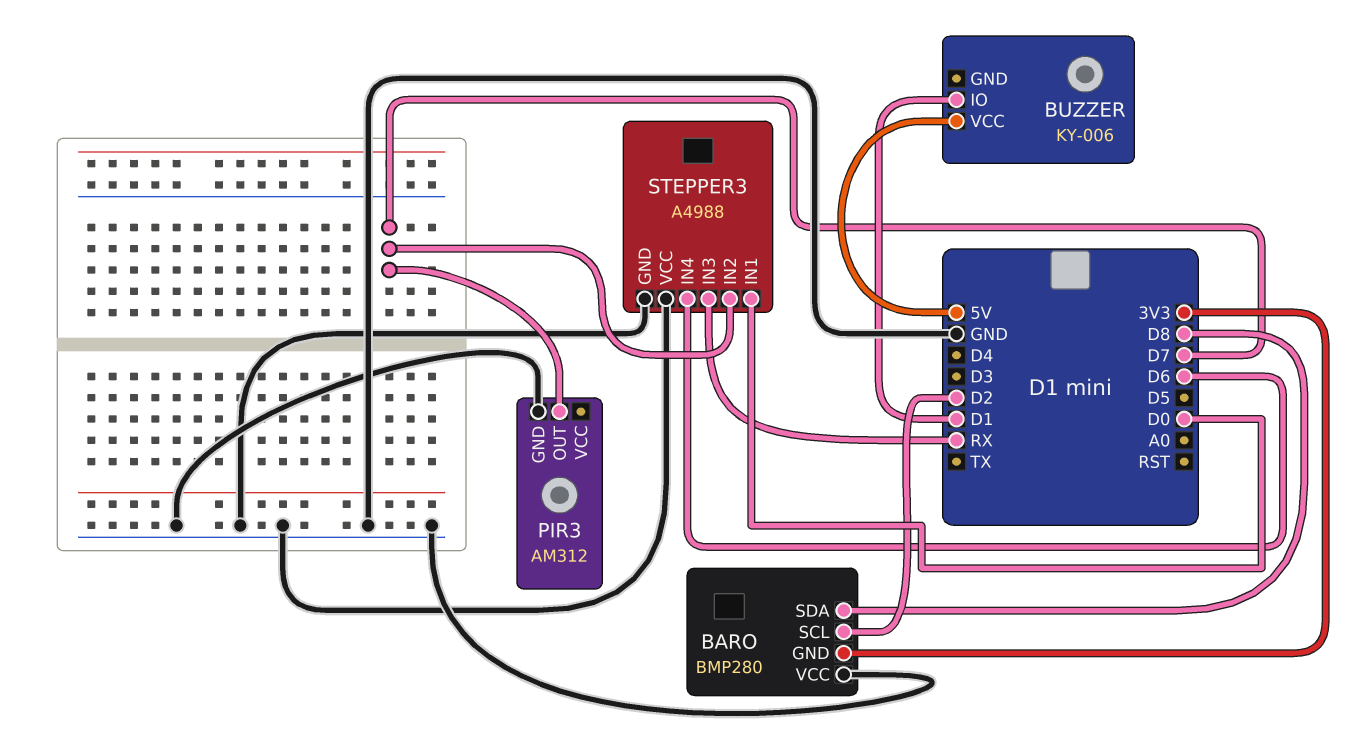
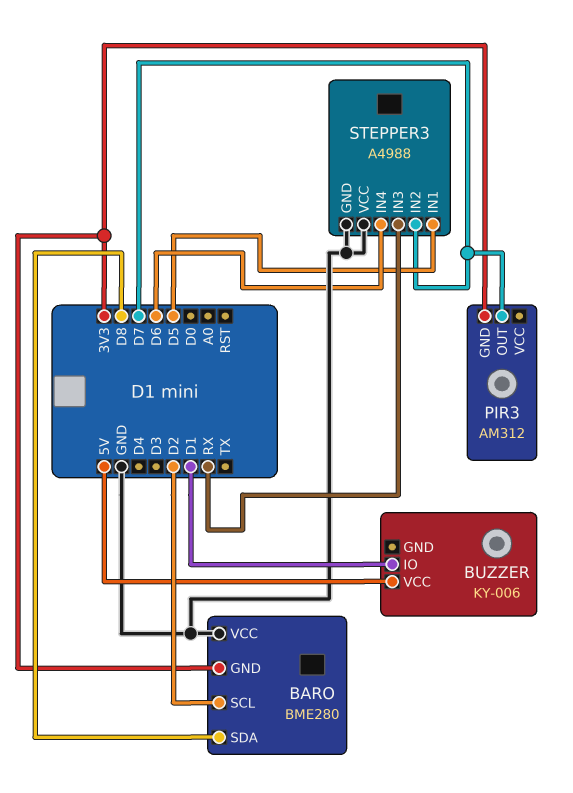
BARO: BMP280 -> BME280
PIR3 pin GND: GND -> 3V3
STEPPER3 pin IN1: D0 -> D5

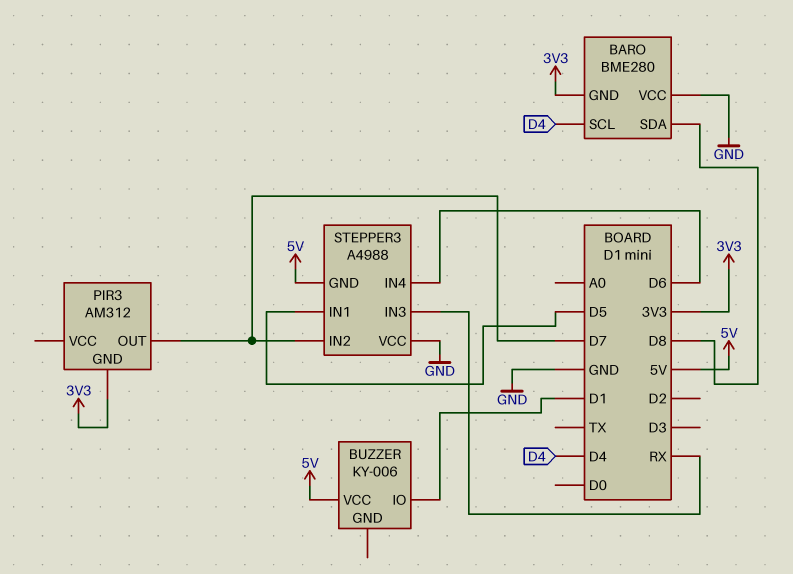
BARO pin SCL: D2 -> D4
STEPPER3 pin GND: GND -> 5V

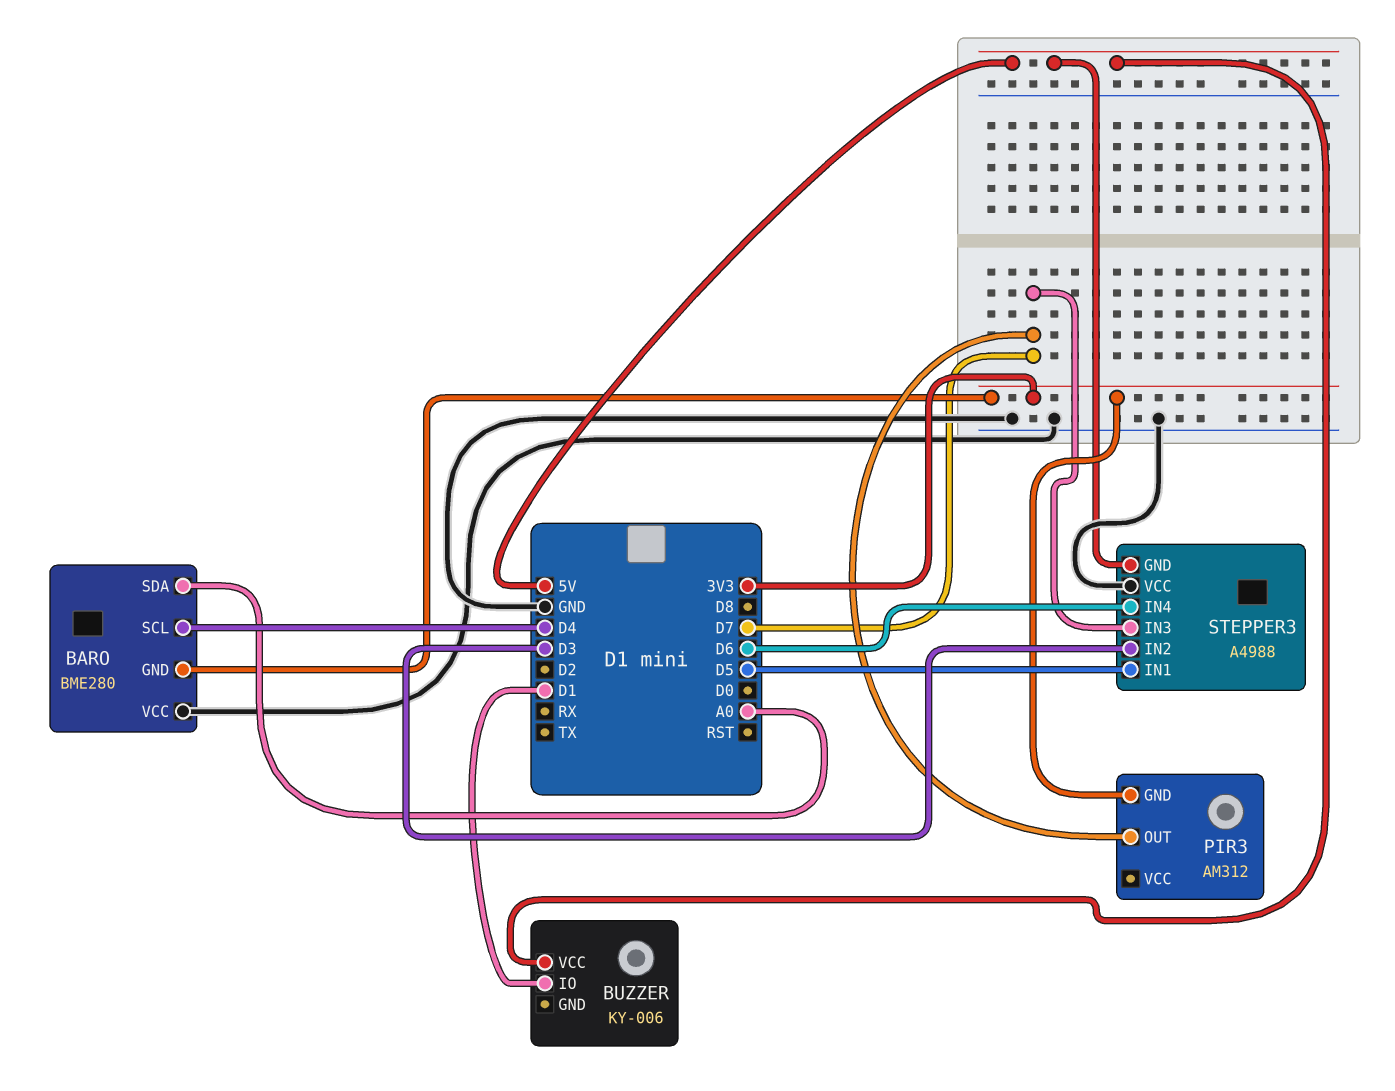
BARO pin SDA: D8 -> A0
STEPPER3 pin IN2: D7 -> D3
STEPPER3 pin IN3: RX -> D7

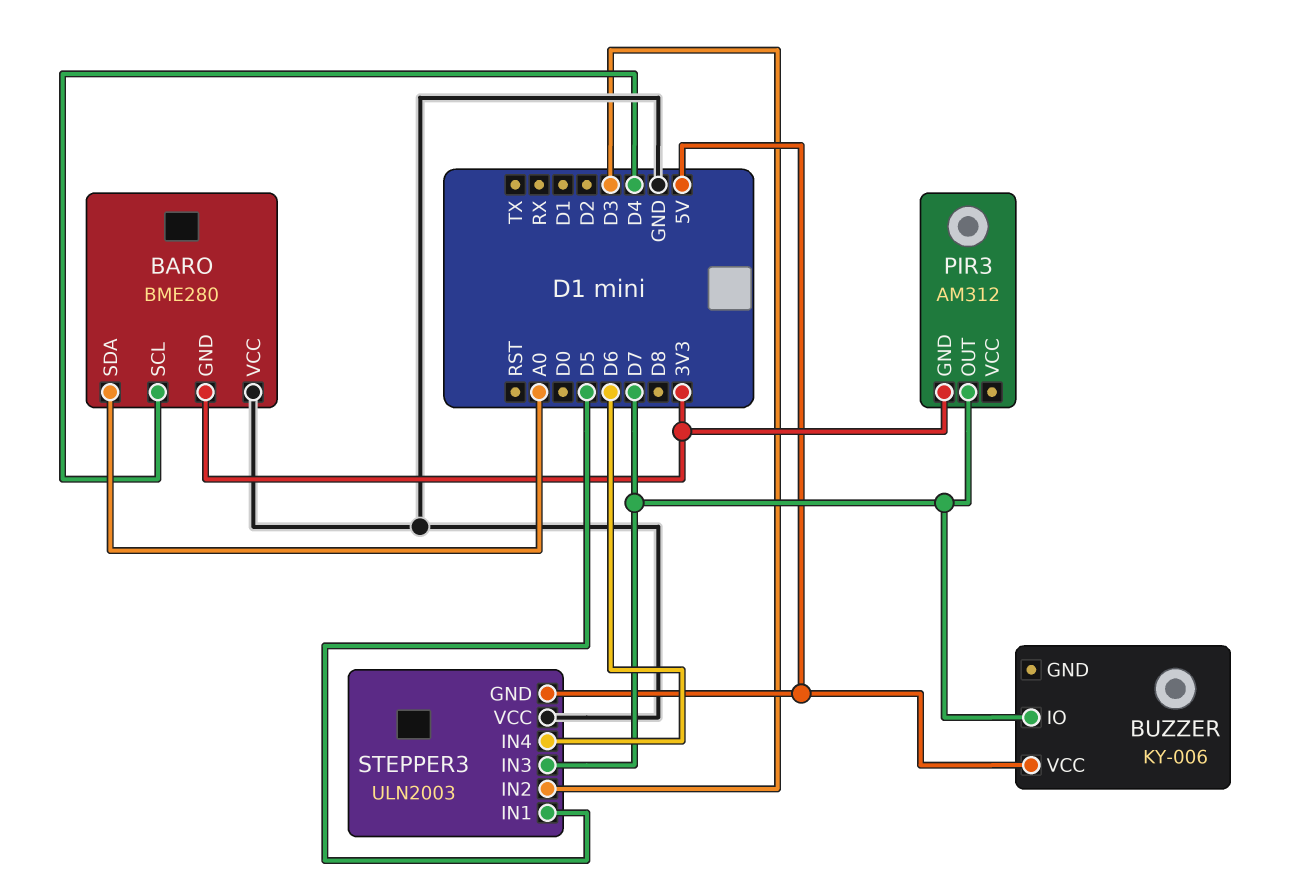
BUZZER pin IO: D1 -> D7
STEPPER3: A4988 -> ULN2003

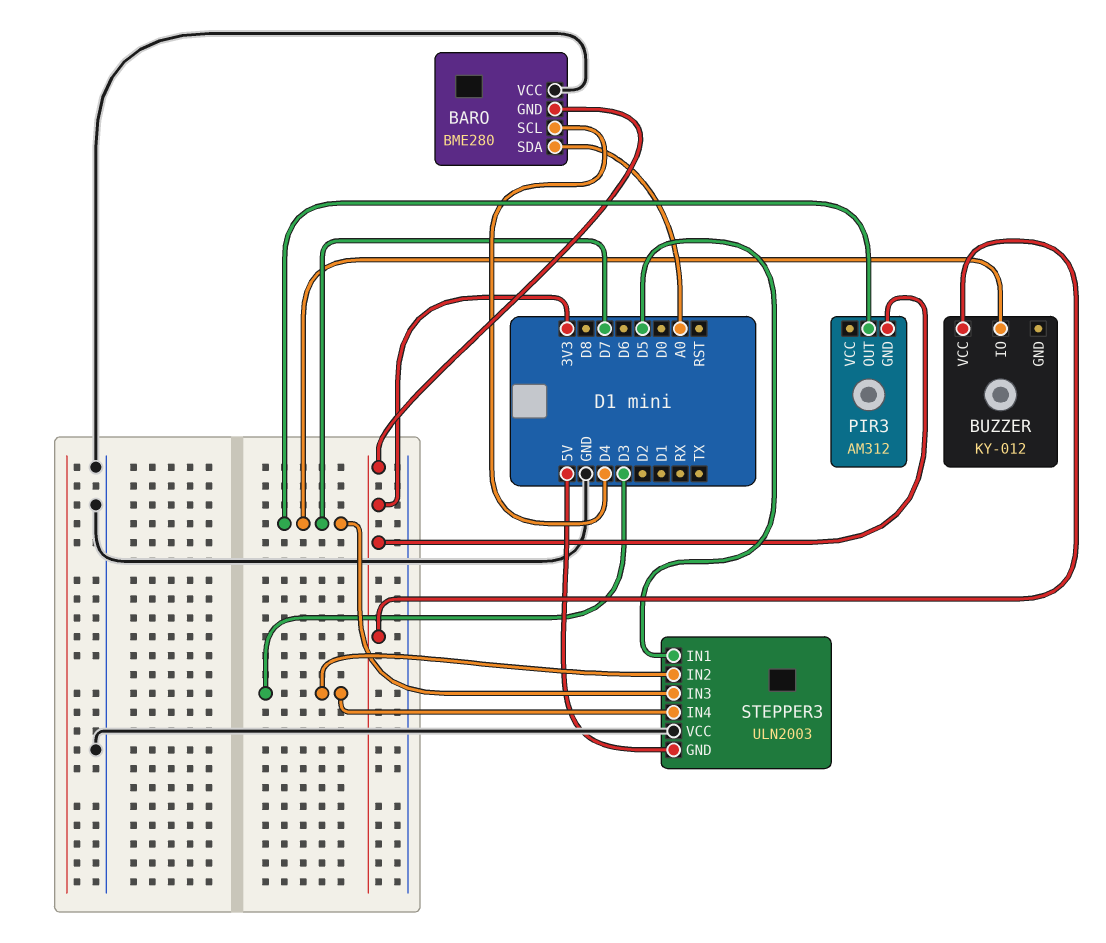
BUZZER: KY-006 -> KY-012
BUZZER pin VCC: 5V -> 3V3
STEPPER3 pin IN4: D6 -> D3

